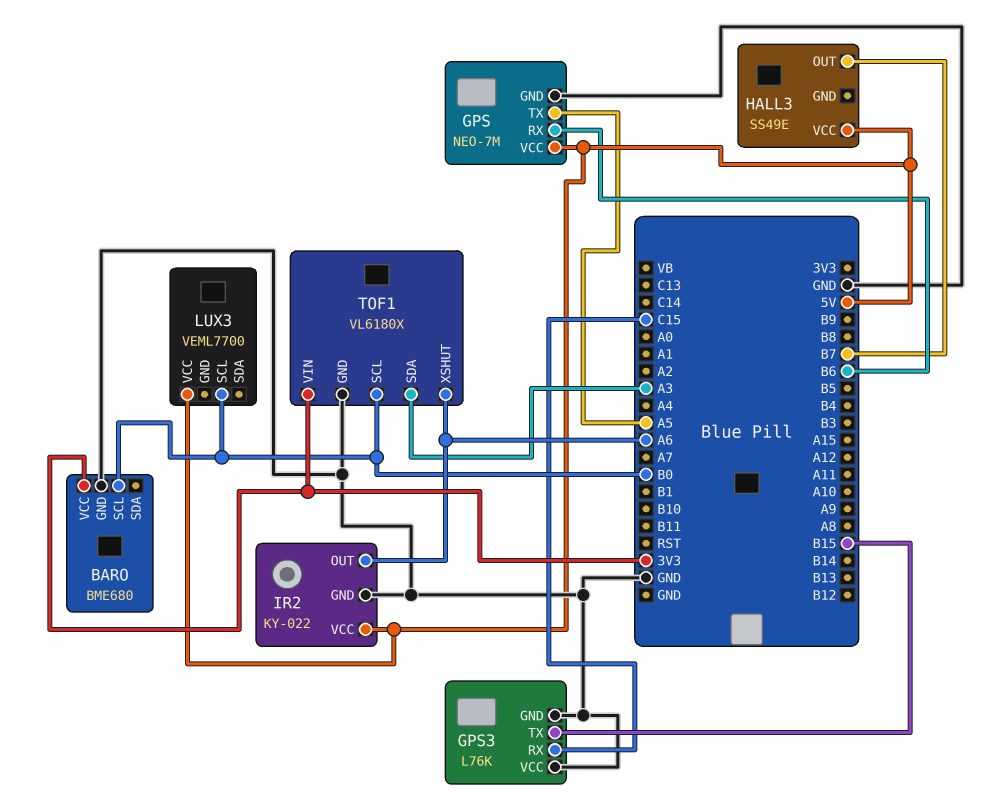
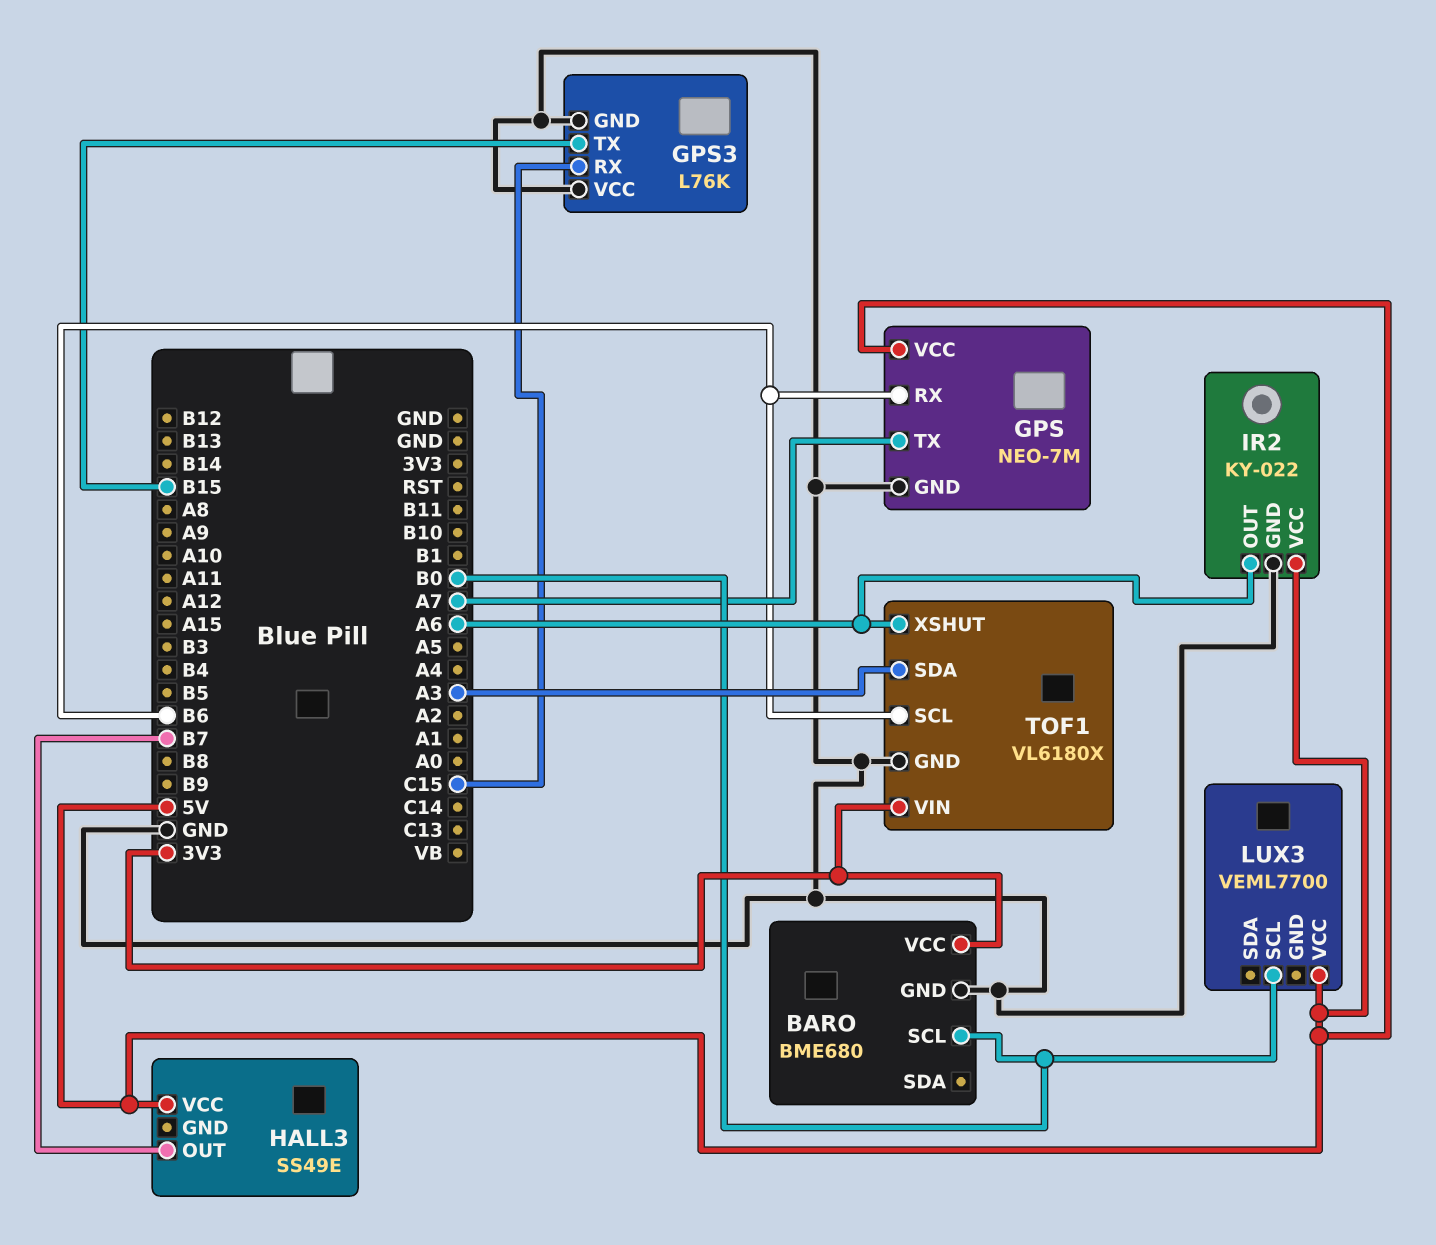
GPS pin TX: A5 -> A7
TOF1 pin SCL: B0 -> B6

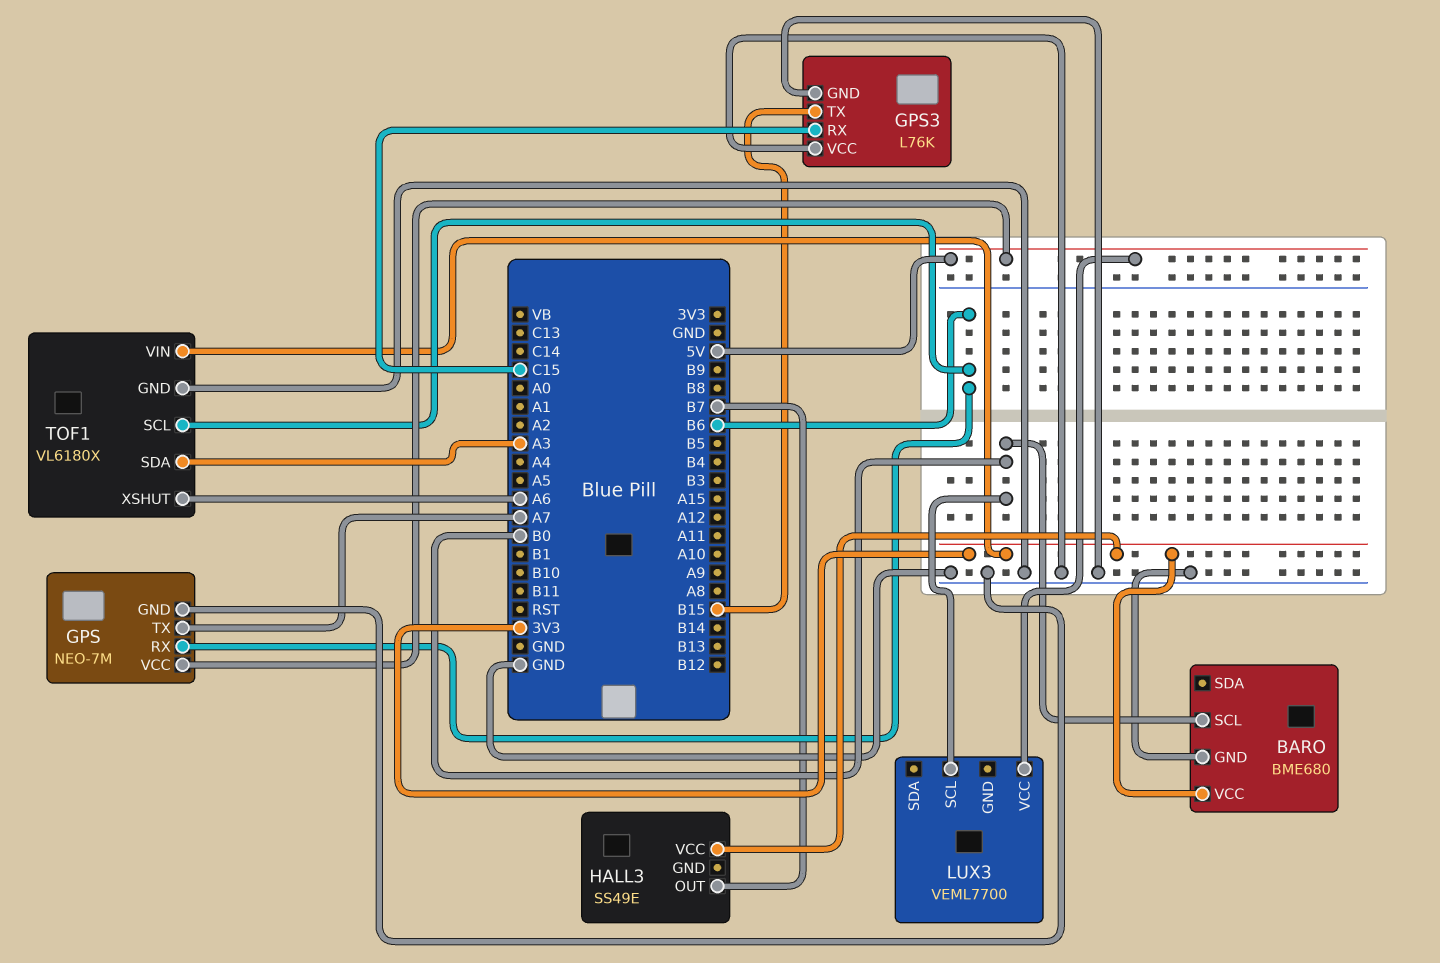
HALL3 pin VCC: 5V -> 3V3
IR2: KY-022 -> none
IR2 pin GND: GND -> none
IR2 pin OUT: A6 -> none
IR2 pin VCC: 5V -> none

